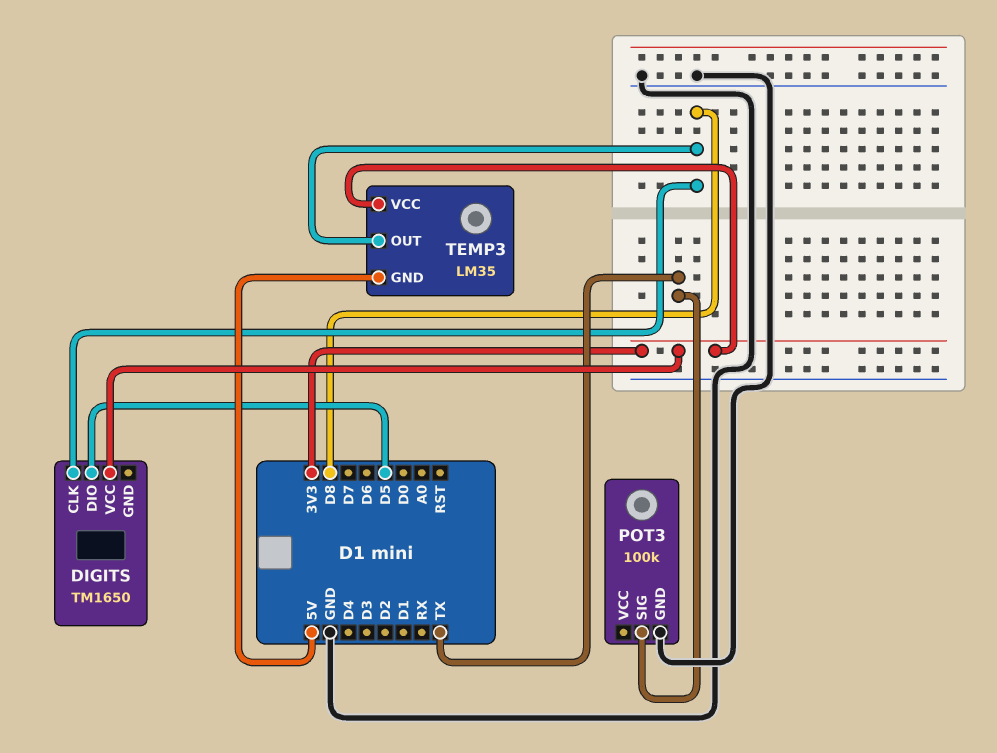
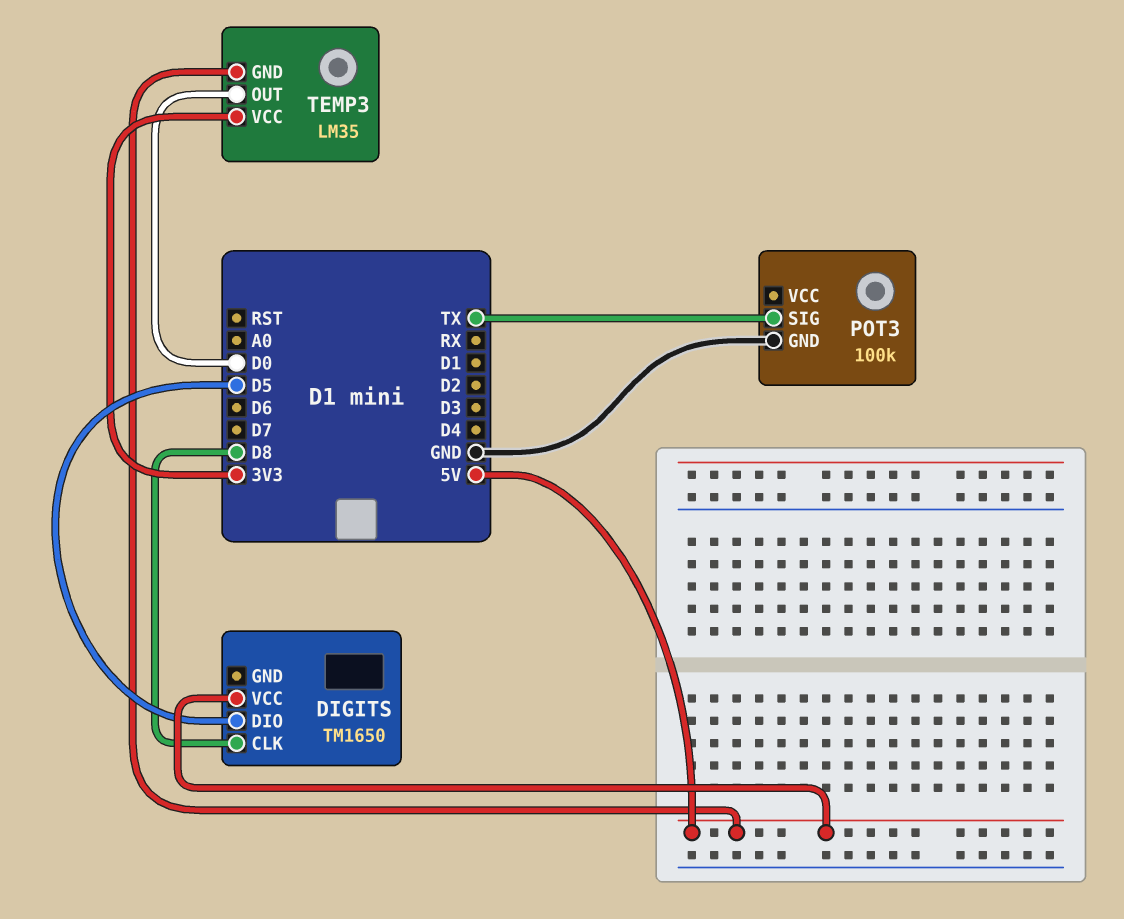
DIGITS pin VCC: 3V3 -> 5V
TEMP3 pin OUT: D8 -> D0

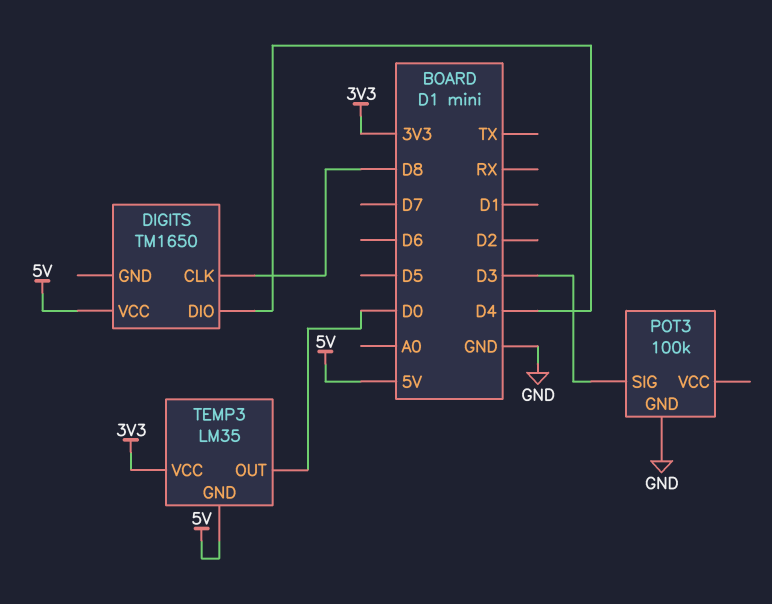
DIGITS pin DIO: D5 -> D4
POT3 pin SIG: TX -> D3

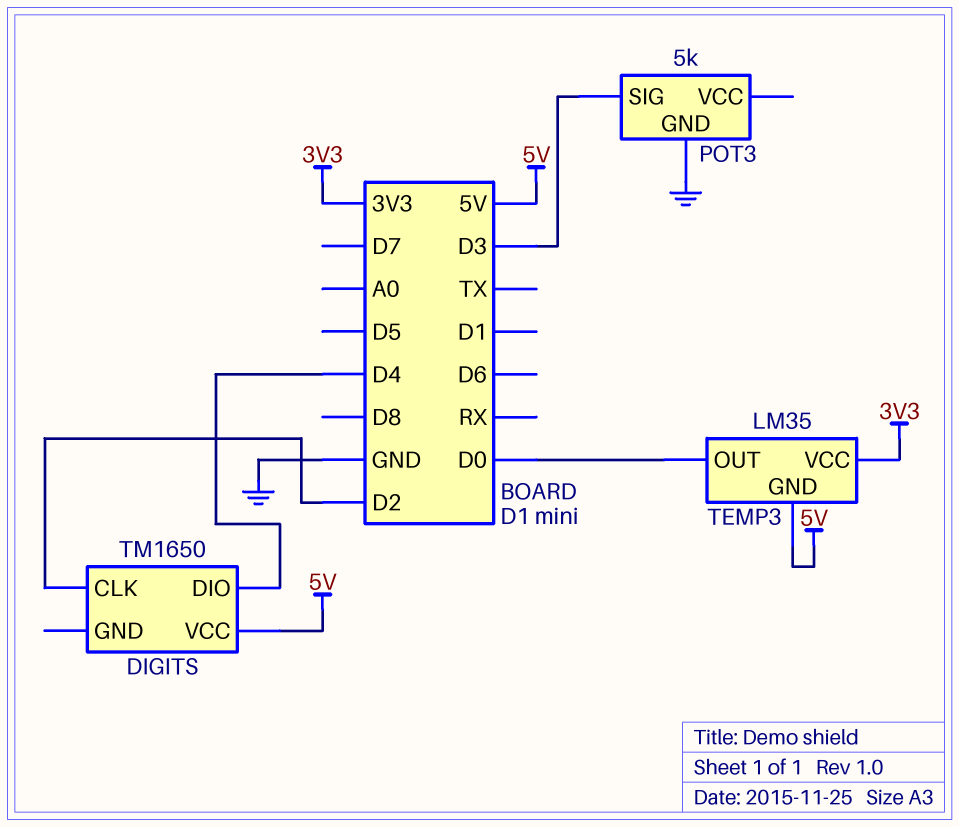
DIGITS pin CLK: D8 -> D2
POT3: 100k -> 5k

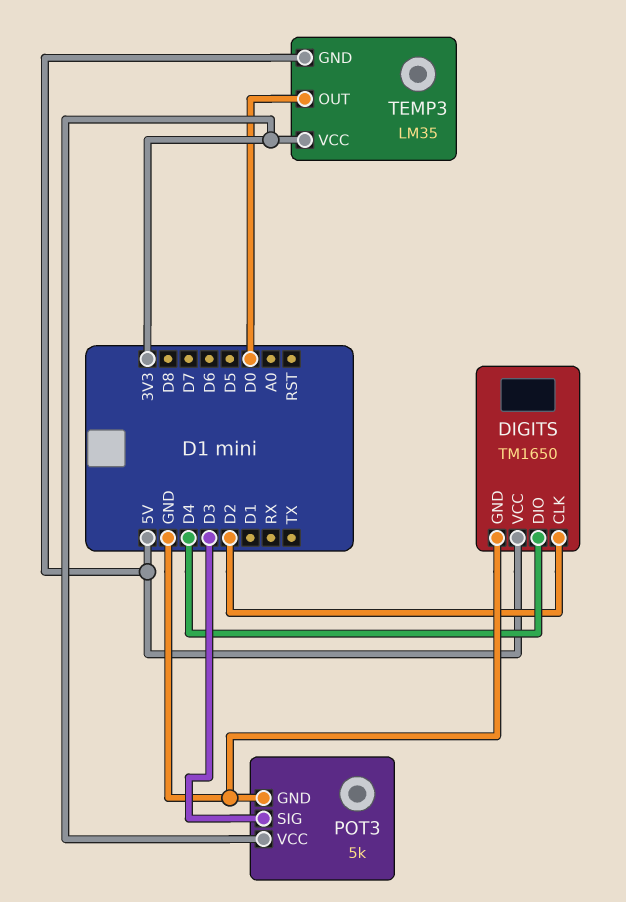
DIGITS pin GND: none -> GND
POT3 pin VCC: none -> 3V3

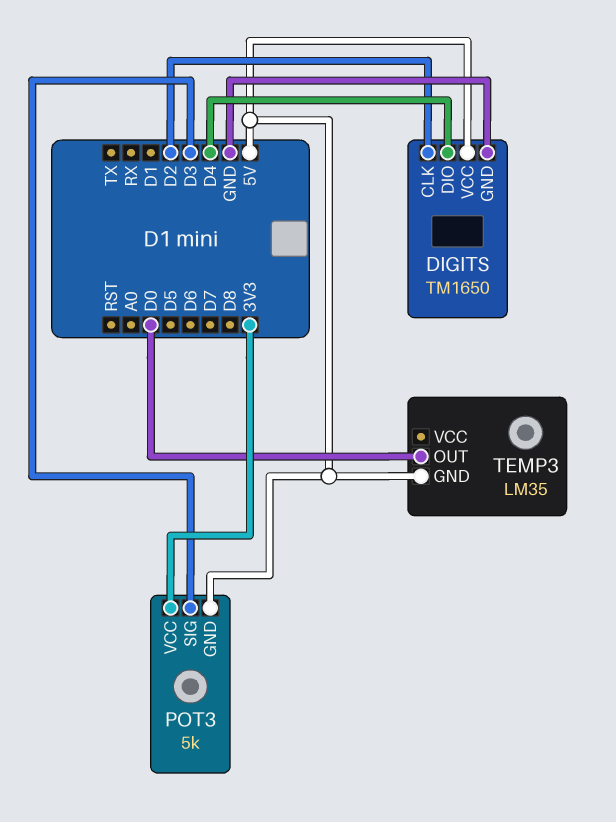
POT3 pin GND: GND -> 5V
TEMP3 pin VCC: 3V3 -> none

